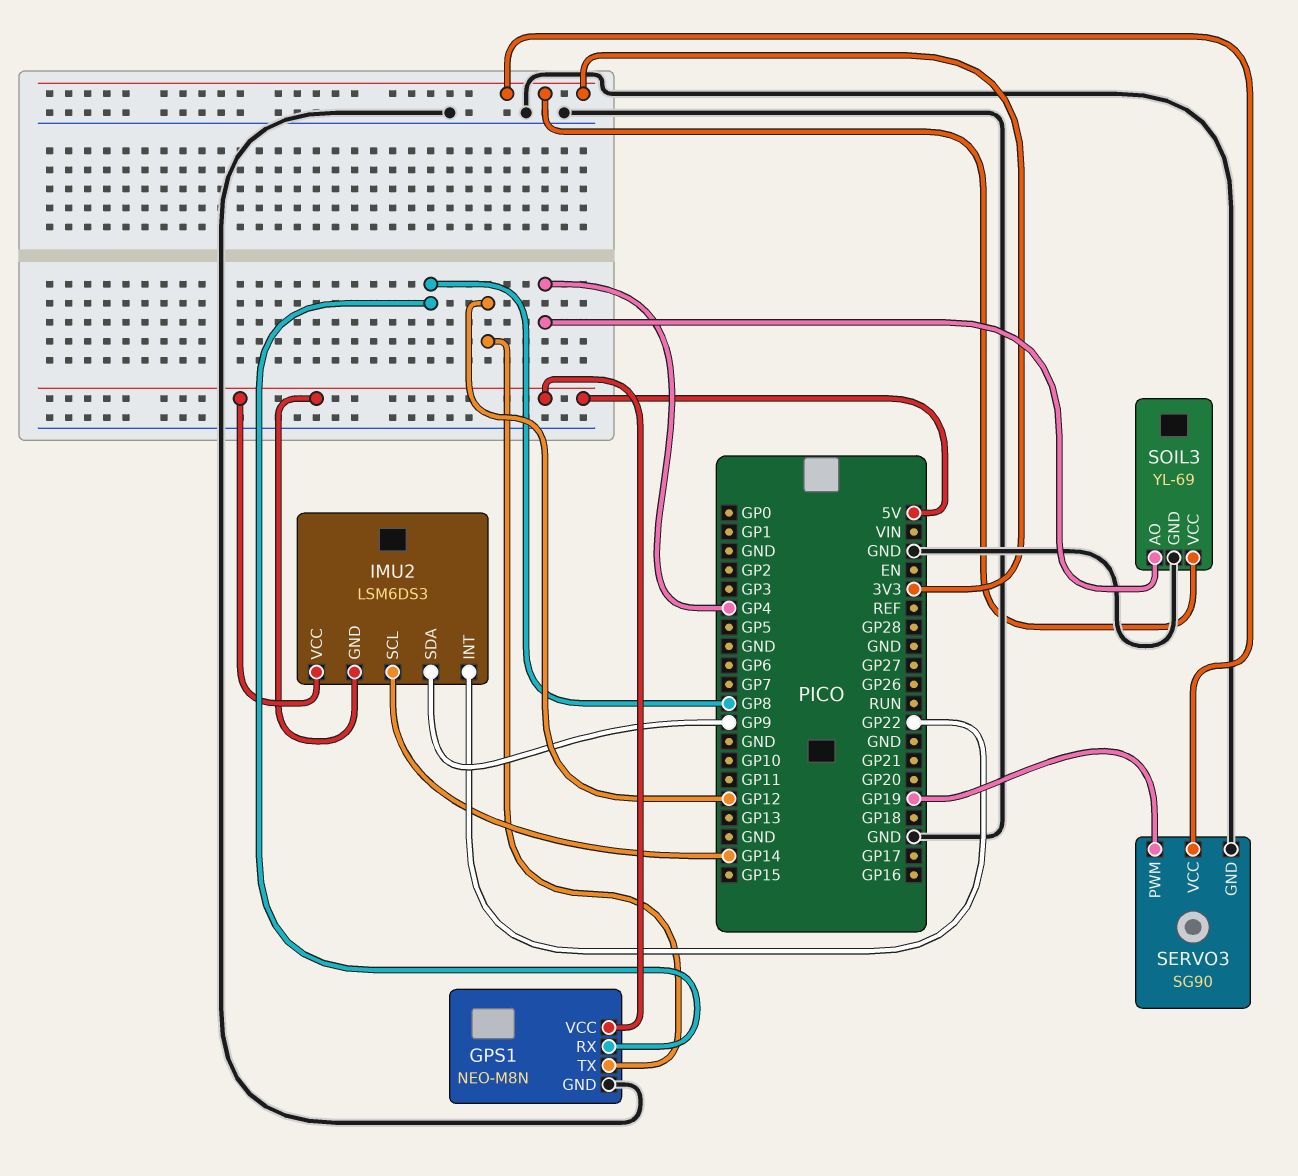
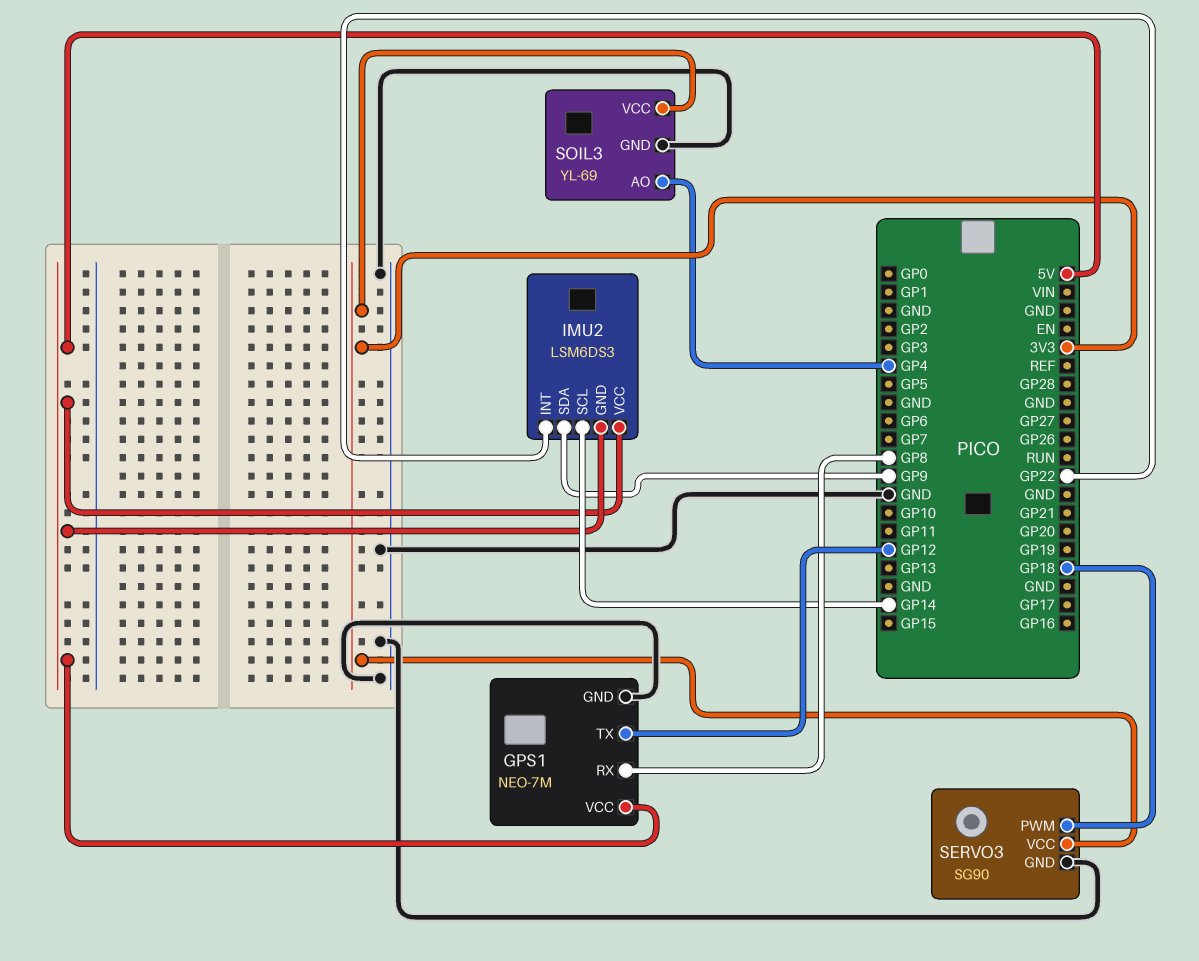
GPS1: NEO-M8N -> NEO-7M
SERVO3 pin PWM: GP19 -> GP18

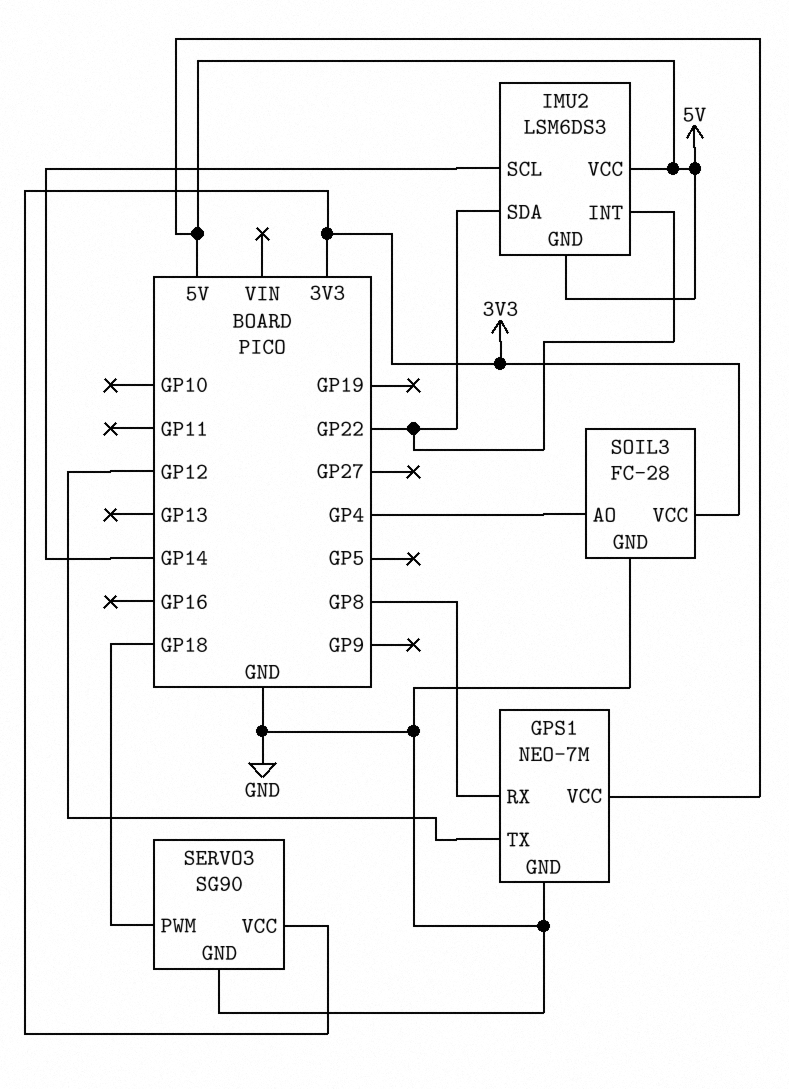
IMU2 pin SDA: GP9 -> GP22
SOIL3: YL-69 -> FC-28

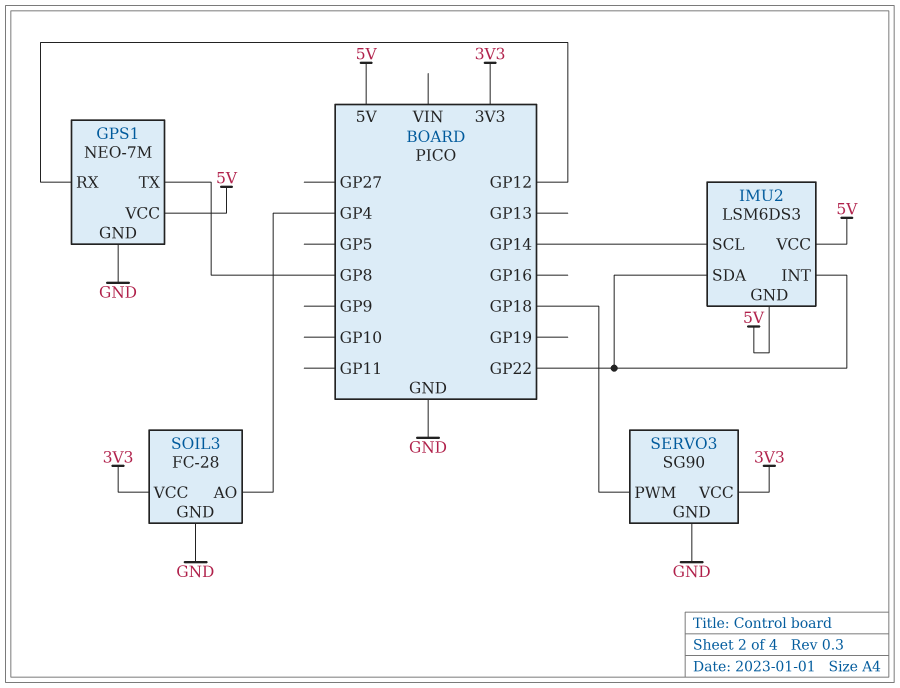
GPS1 pin RX: GP8 -> GP12
GPS1 pin TX: GP12 -> GP8

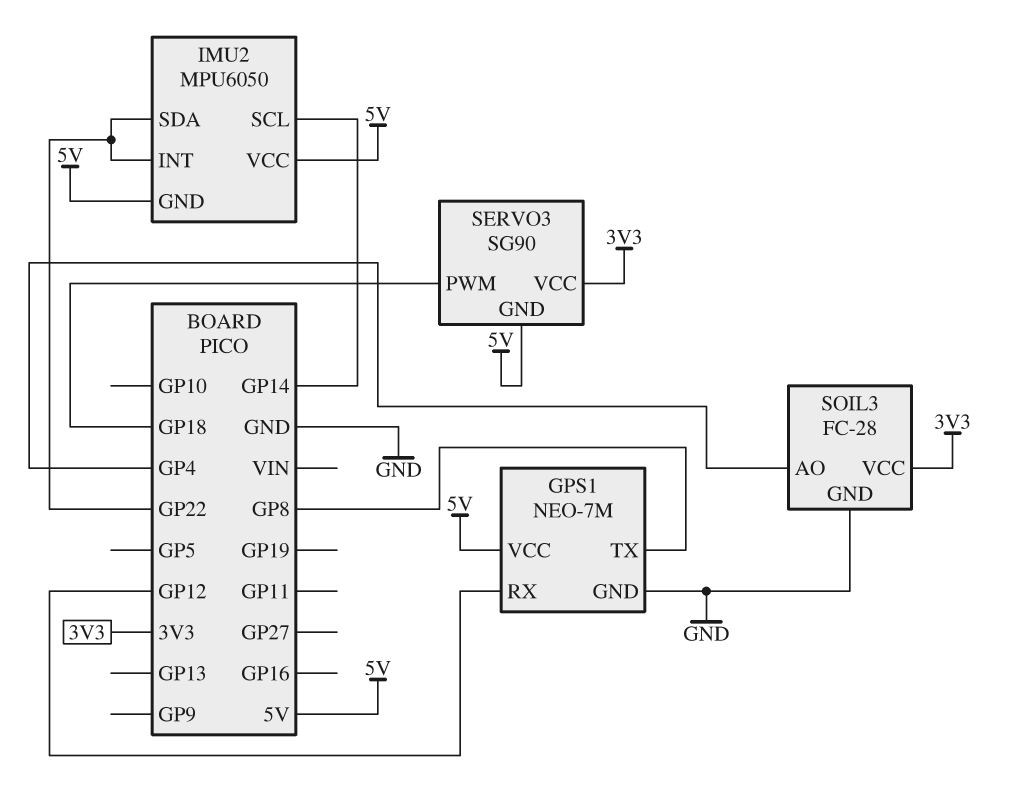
IMU2: LSM6DS3 -> MPU6050
SERVO3 pin GND: GND -> 5V

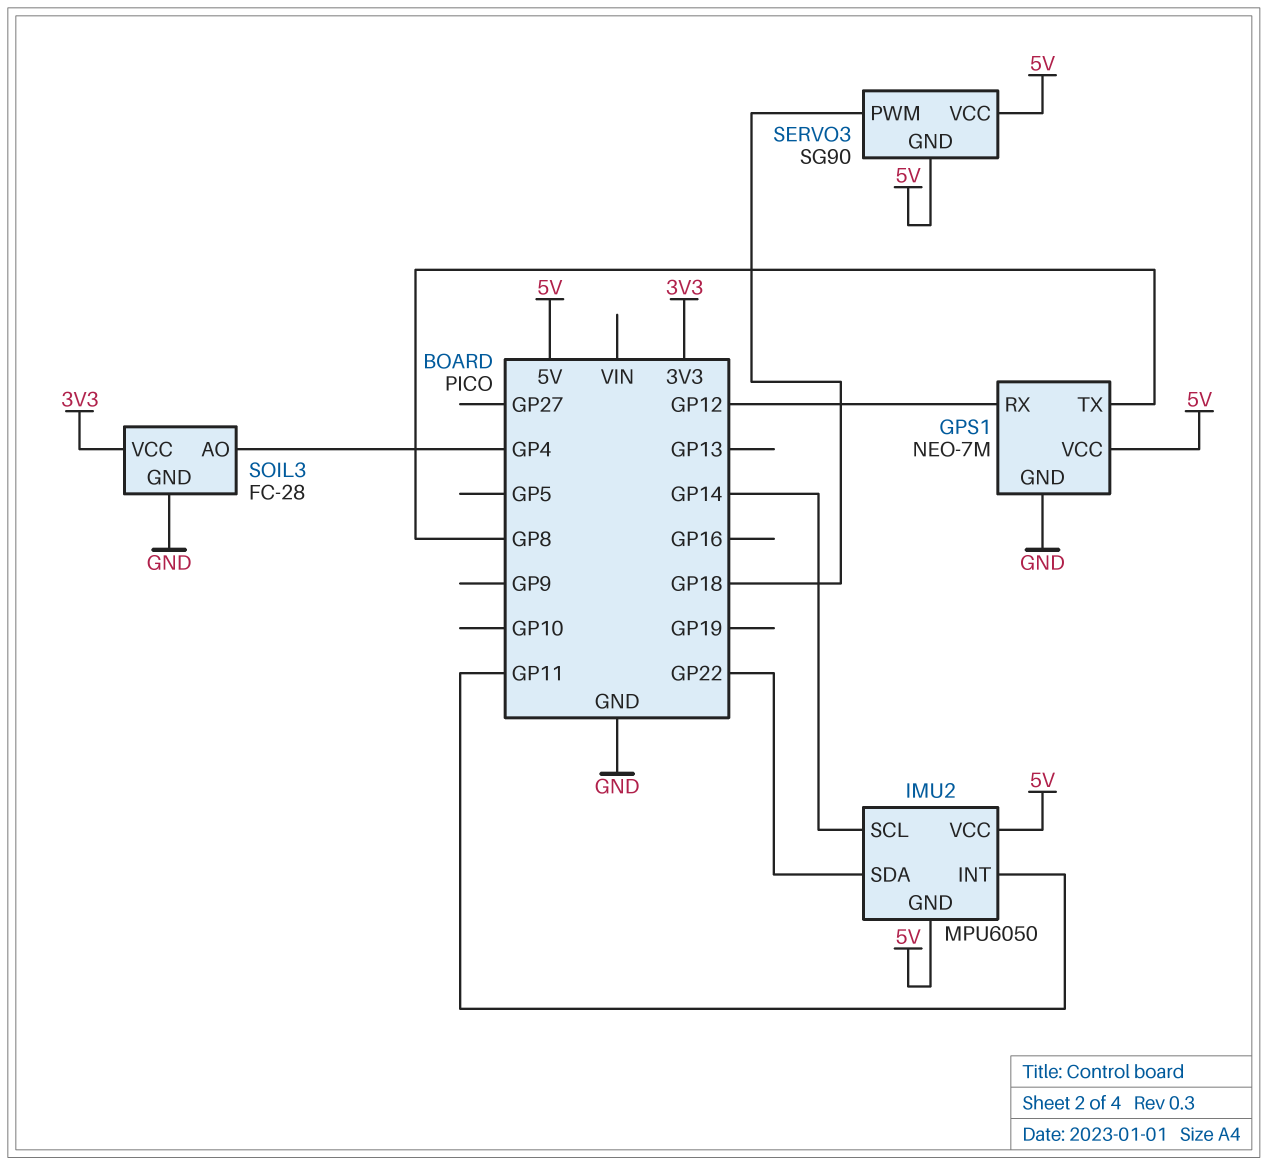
IMU2 pin INT: GP22 -> GP11
SERVO3 pin VCC: 3V3 -> 5V

